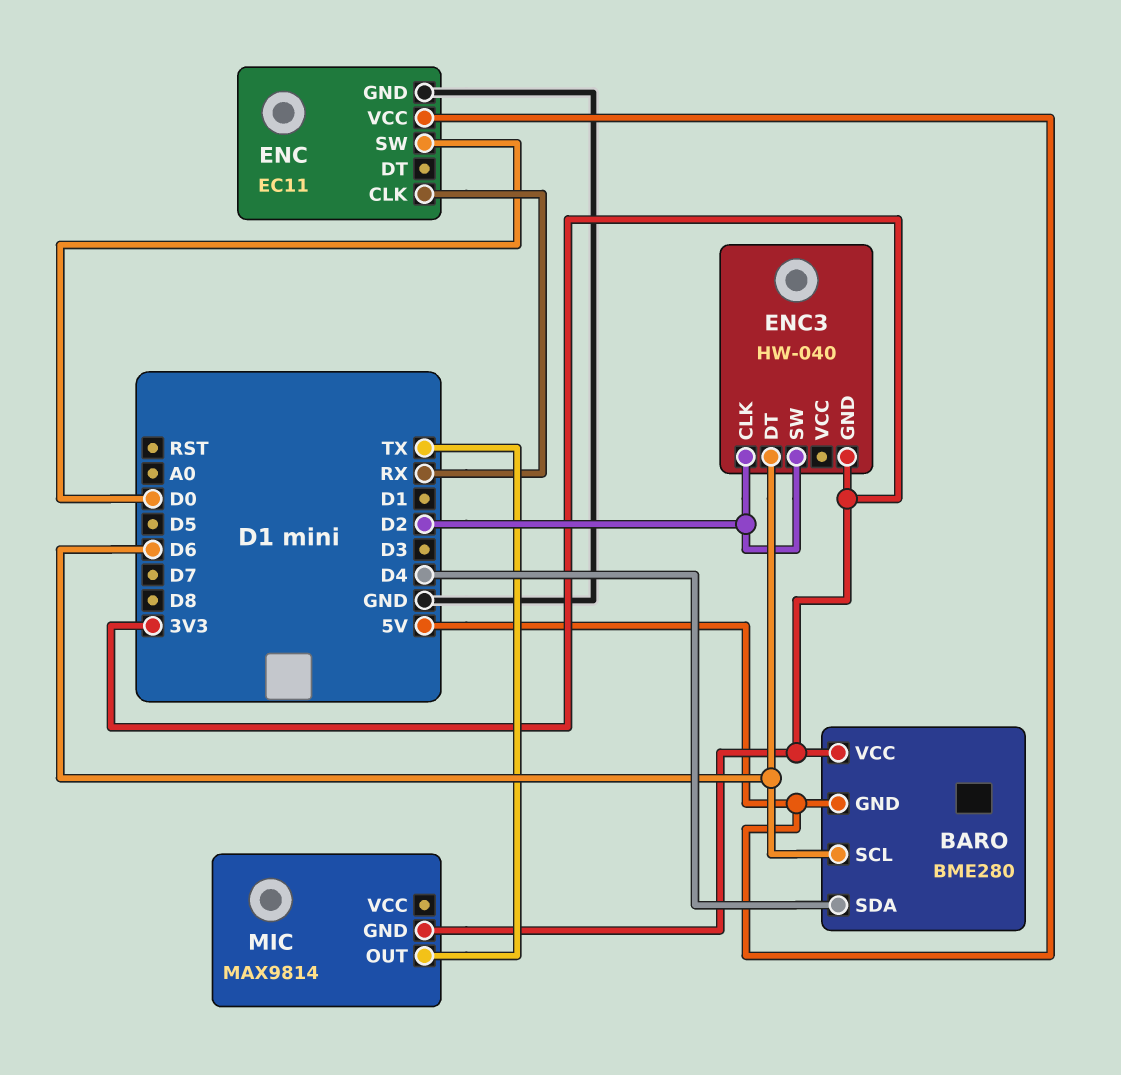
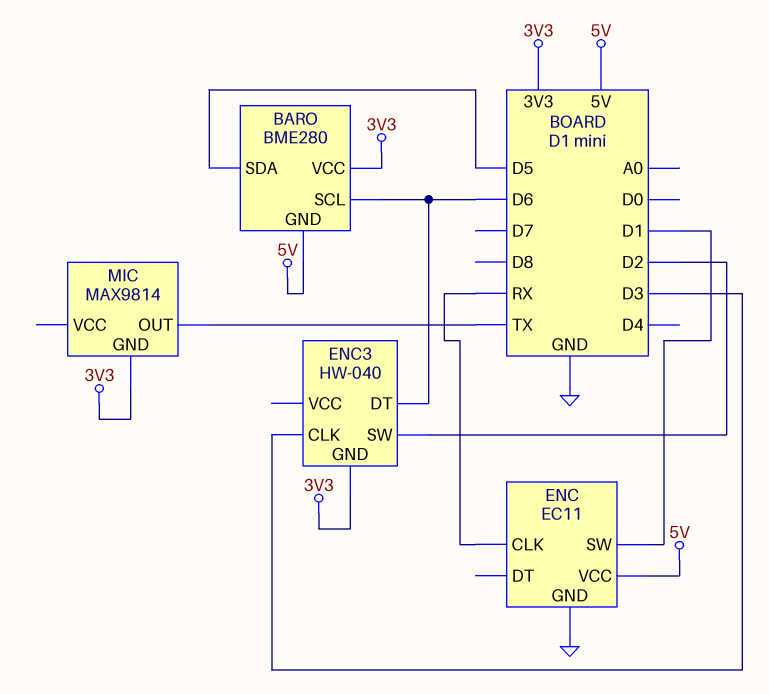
BARO pin SDA: D4 -> D5
ENC pin SW: D0 -> D1
ENC3 pin CLK: D2 -> D3

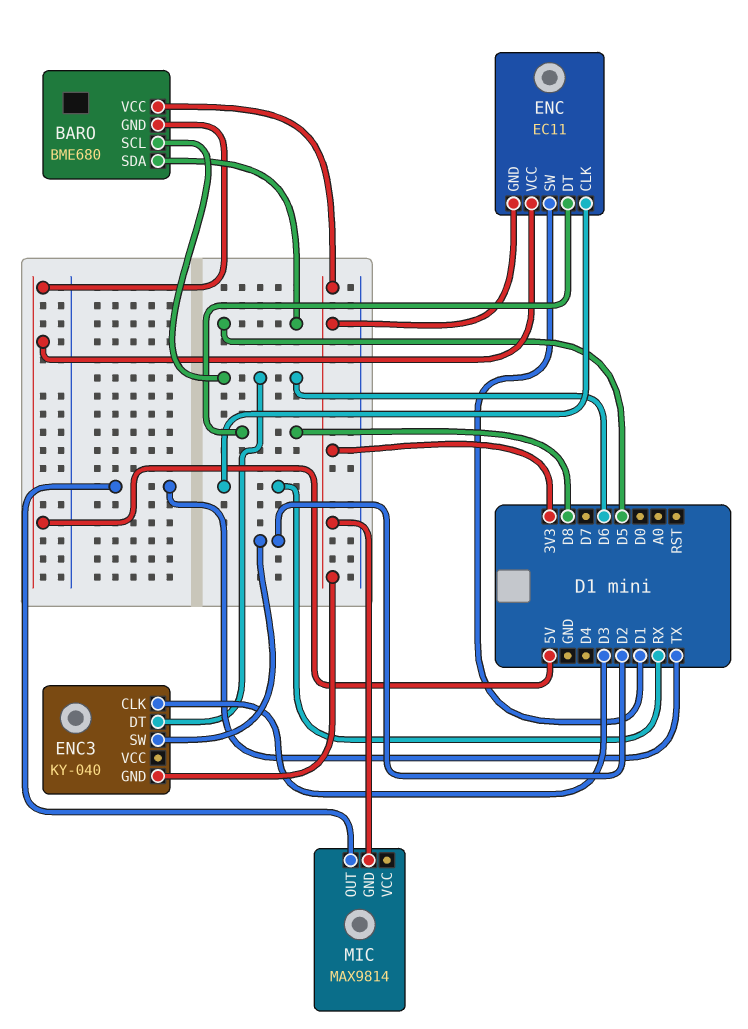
BARO: BME280 -> BME680
ENC pin DT: none -> D8
ENC pin GND: GND -> 3V3
ENC3: HW-040 -> KY-040

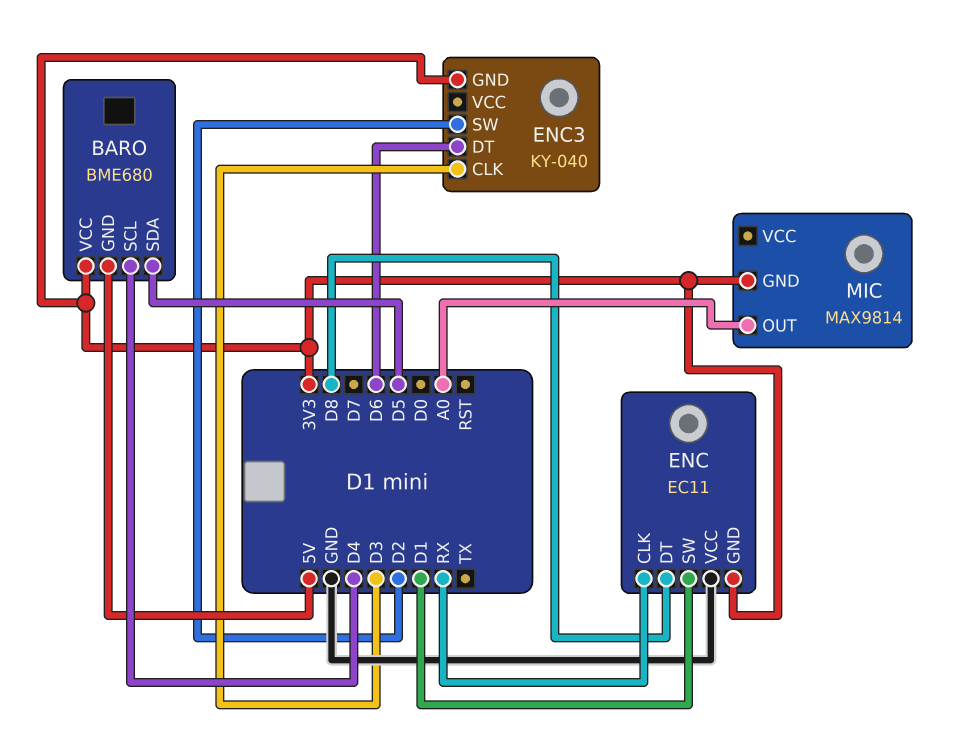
BARO pin SCL: D6 -> D4
ENC pin VCC: 5V -> GND
MIC pin OUT: TX -> A0

